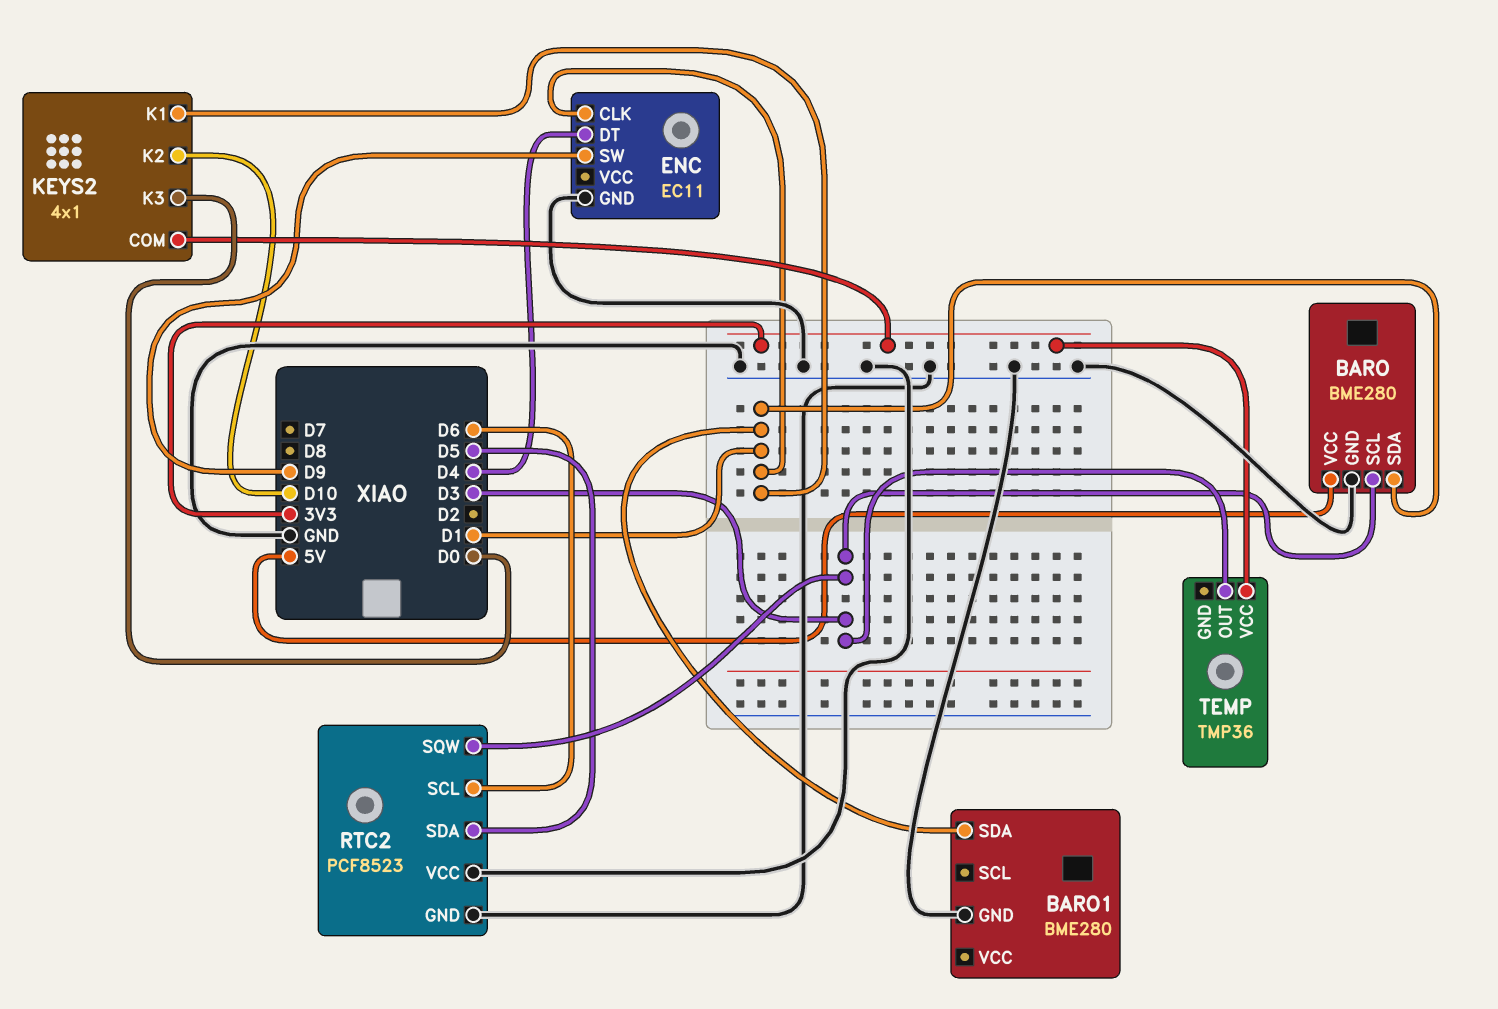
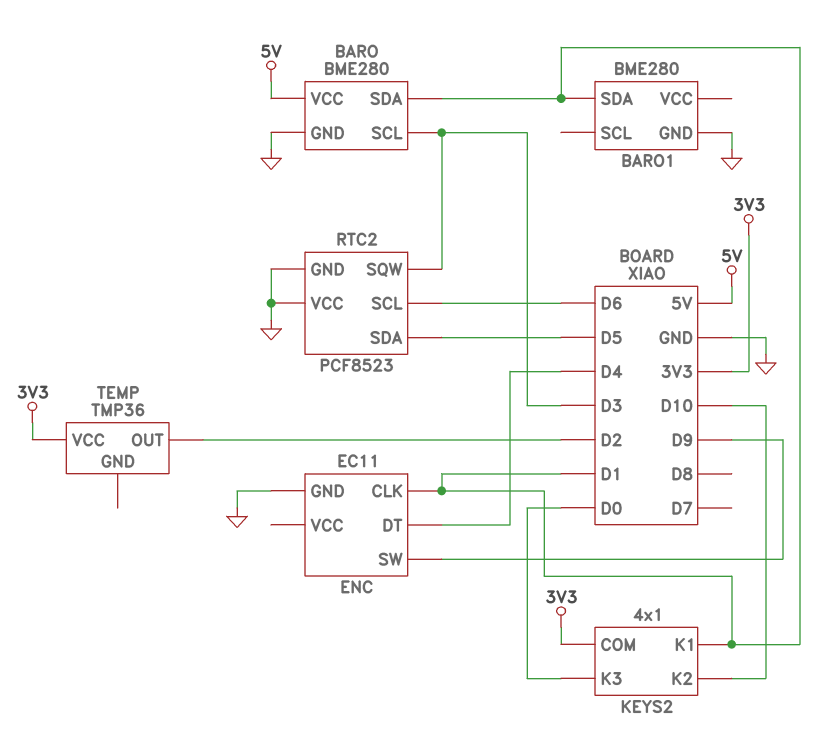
TEMP pin OUT: D3 -> D2

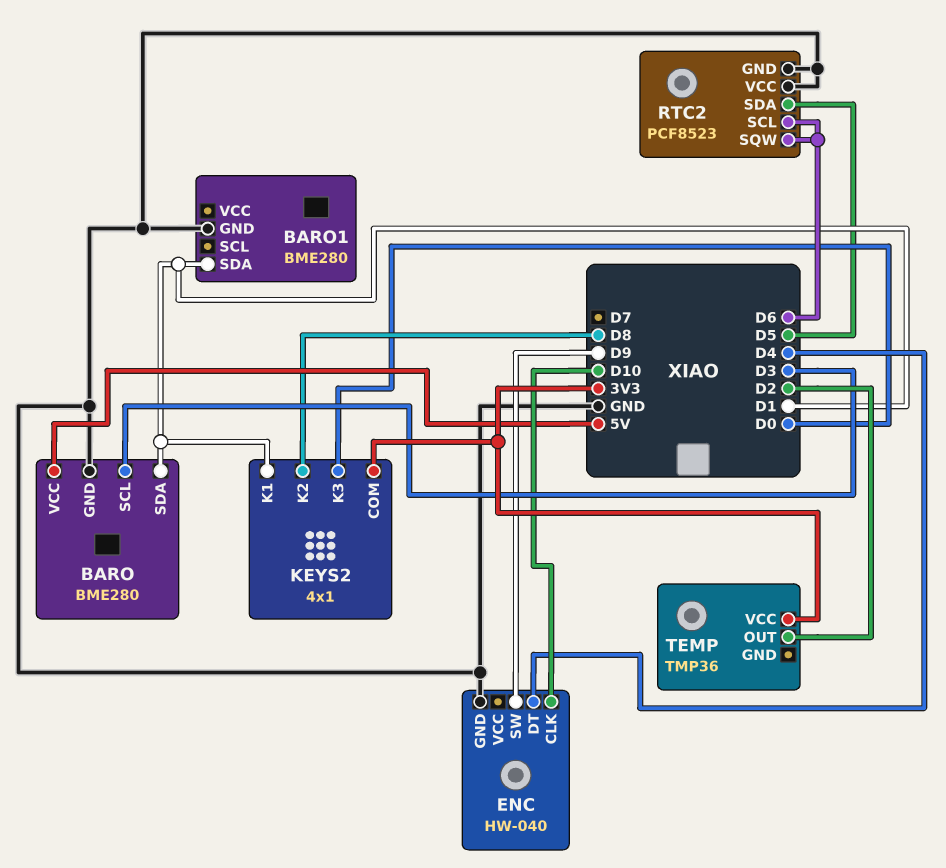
ENC: EC11 -> HW-040
ENC pin CLK: D1 -> D10
KEYS2 pin K2: D10 -> D8
RTC2 pin SQW: D3 -> D6

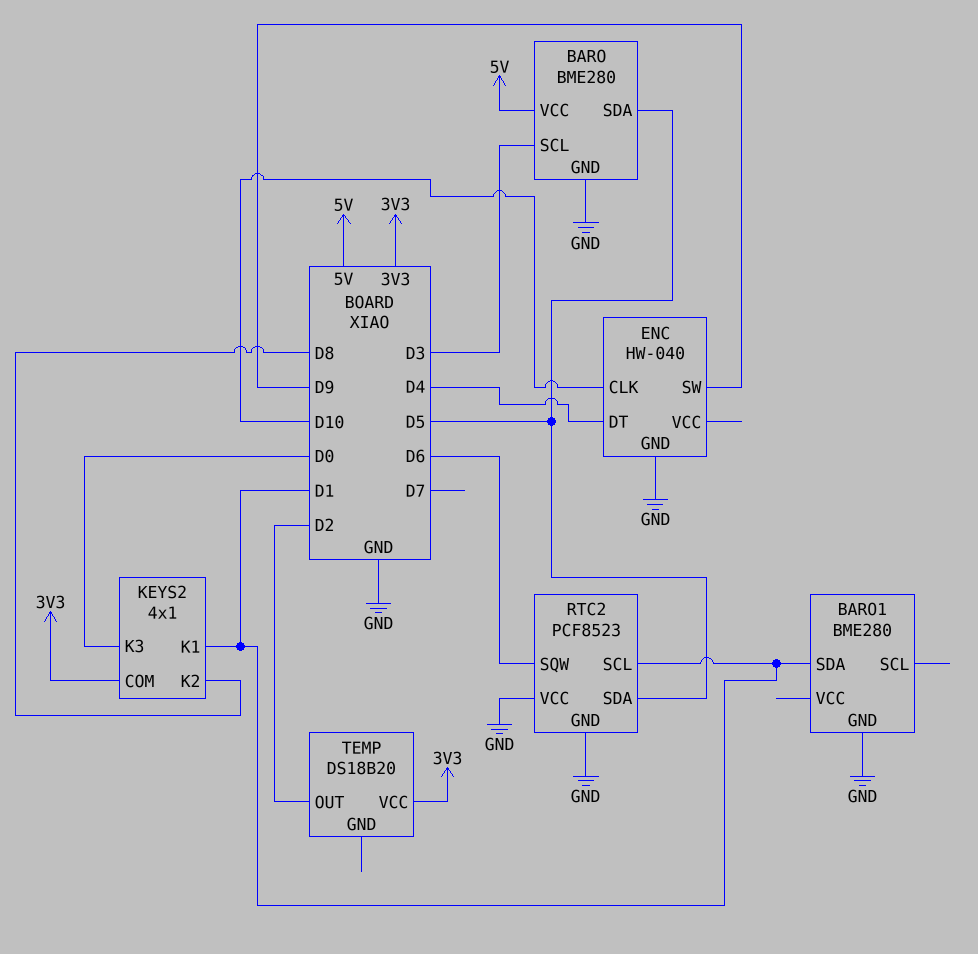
BARO pin SDA: D1 -> D5
RTC2 pin SCL: D6 -> D1
TEMP: TMP36 -> DS18B20

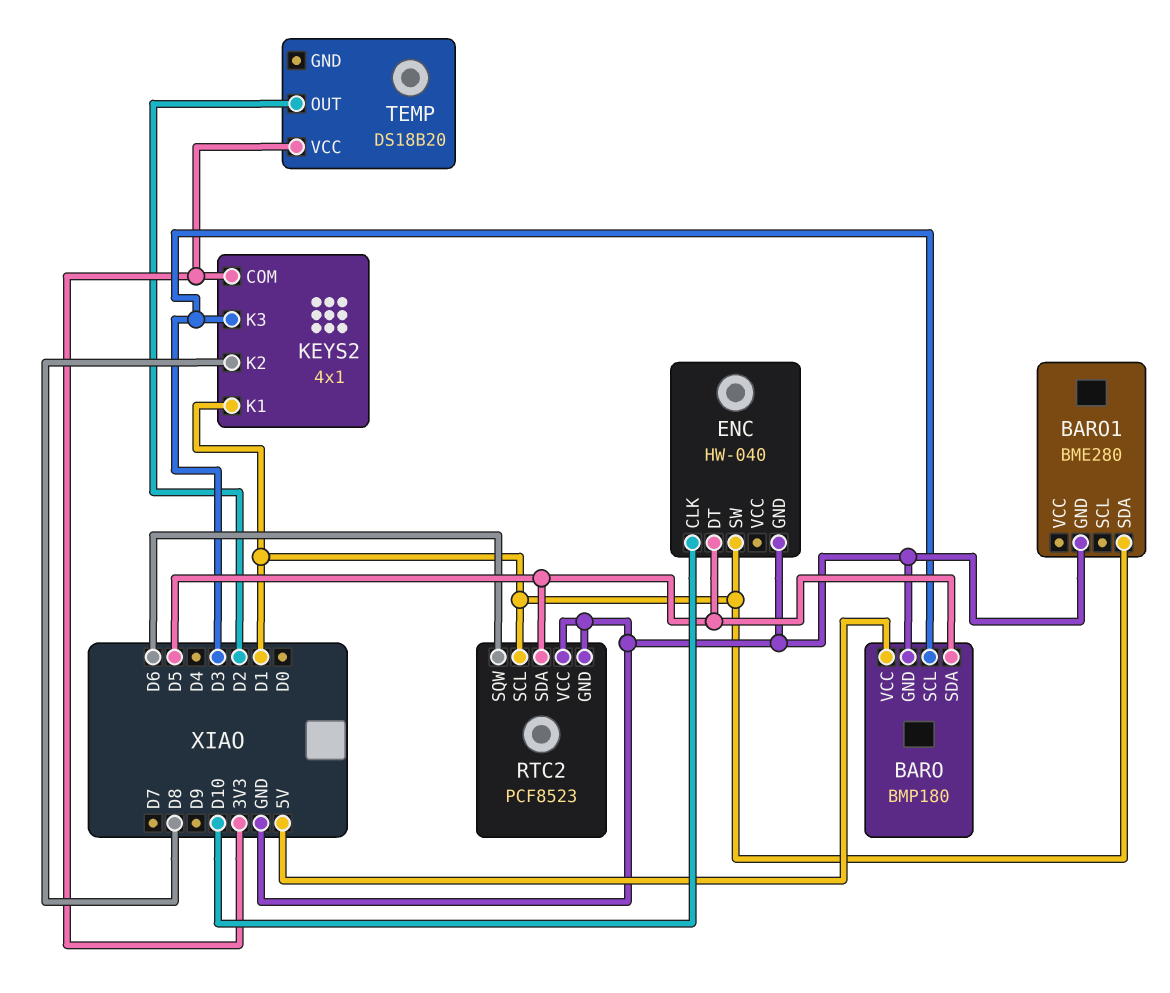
BARO: BME280 -> BMP180
ENC pin DT: D4 -> D5
ENC pin SW: D9 -> D1
KEYS2 pin K3: D0 -> D3

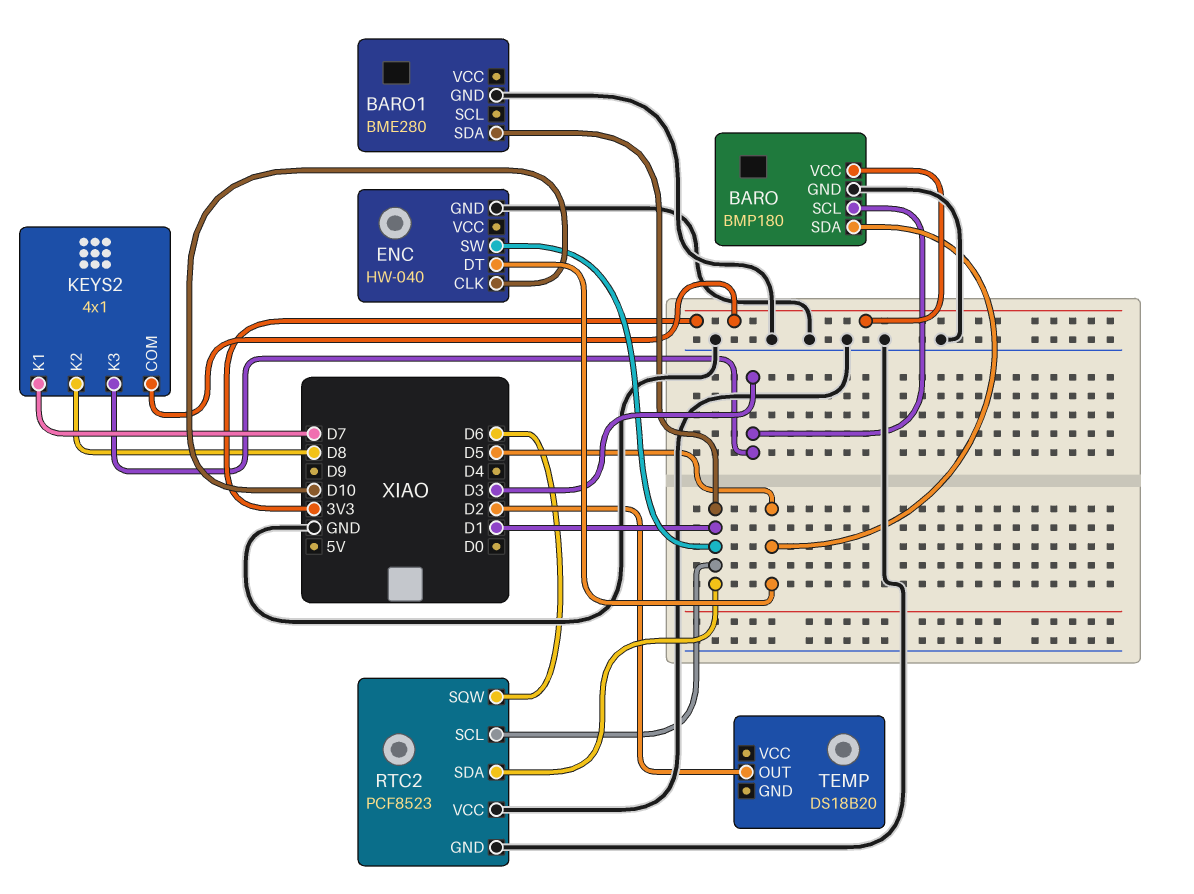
BARO pin VCC: 5V -> 3V3
KEYS2 pin K1: D1 -> D7
RTC2 pin SDA: D5 -> D1
TEMP pin VCC: 3V3 -> none

